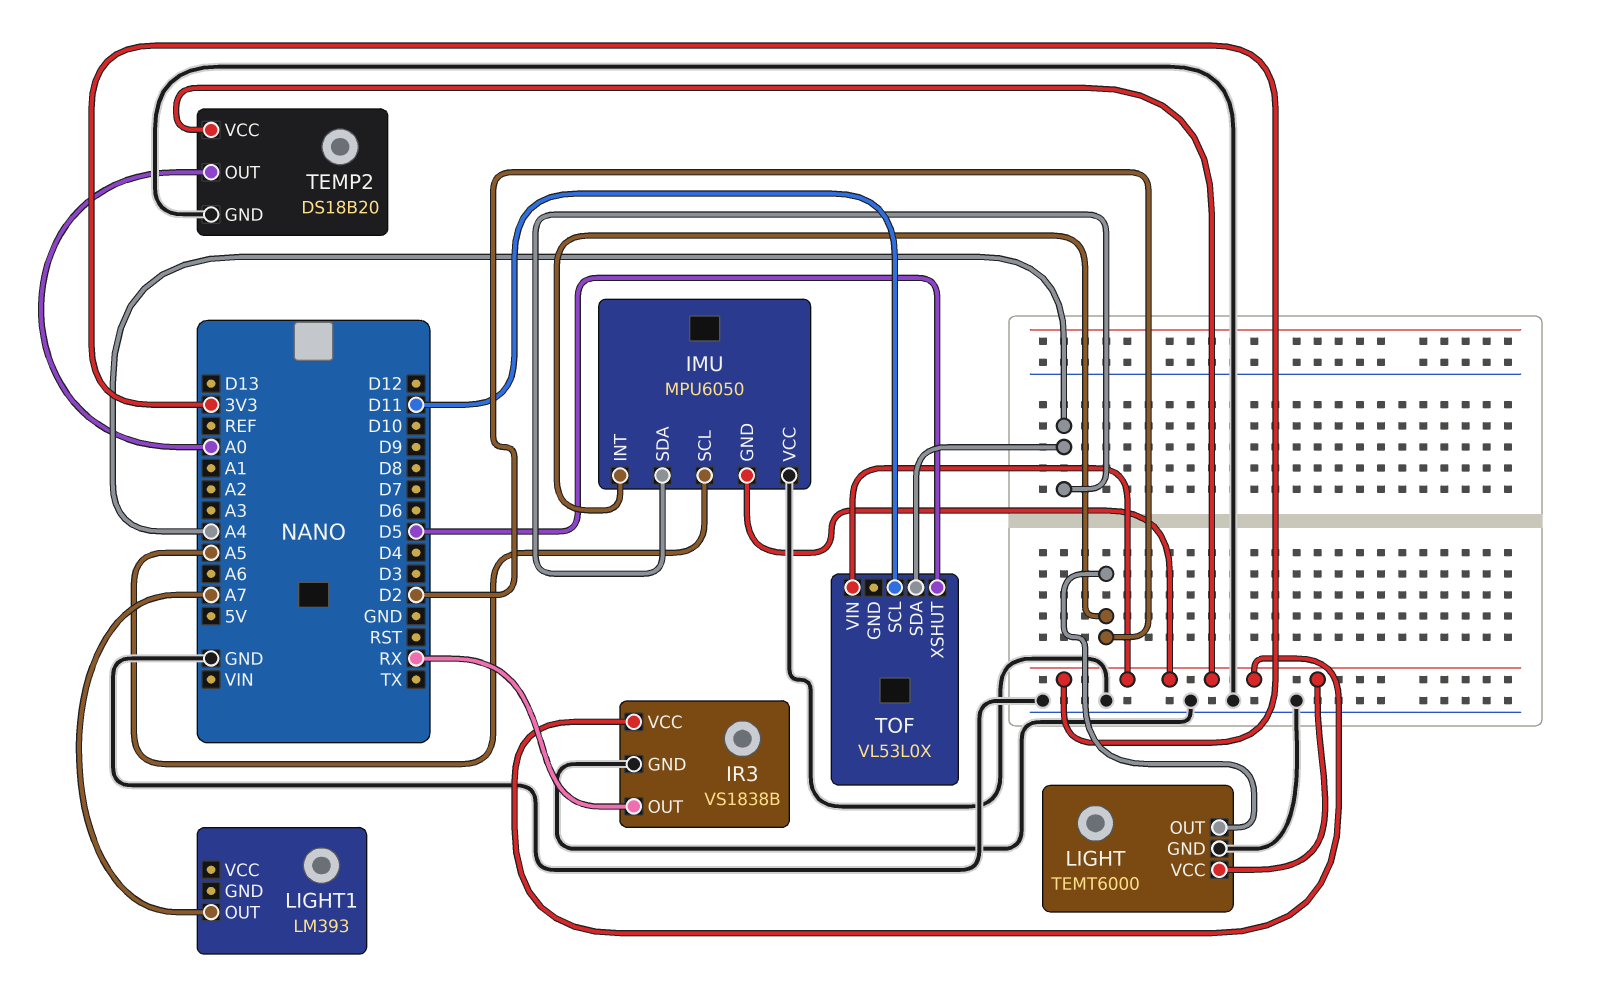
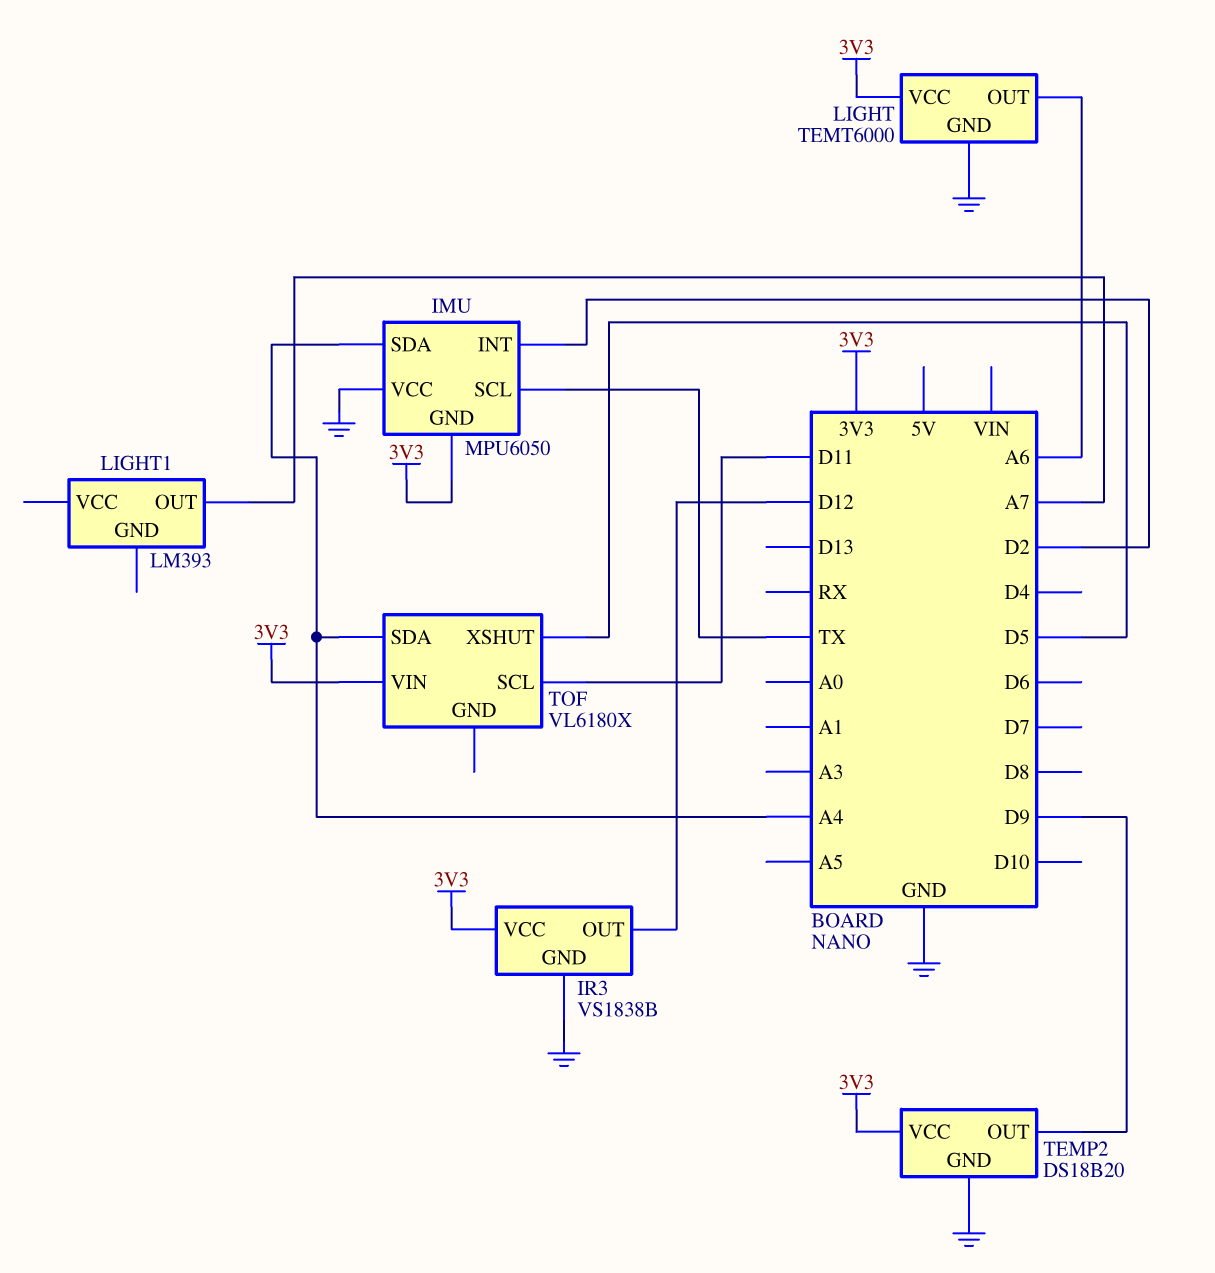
IMU pin SCL: A5 -> TX
IR3 pin OUT: RX -> D12
LIGHT pin OUT: D2 -> A6
TEMP2 pin OUT: A0 -> D9
TOF: VL53L0X -> VL6180X

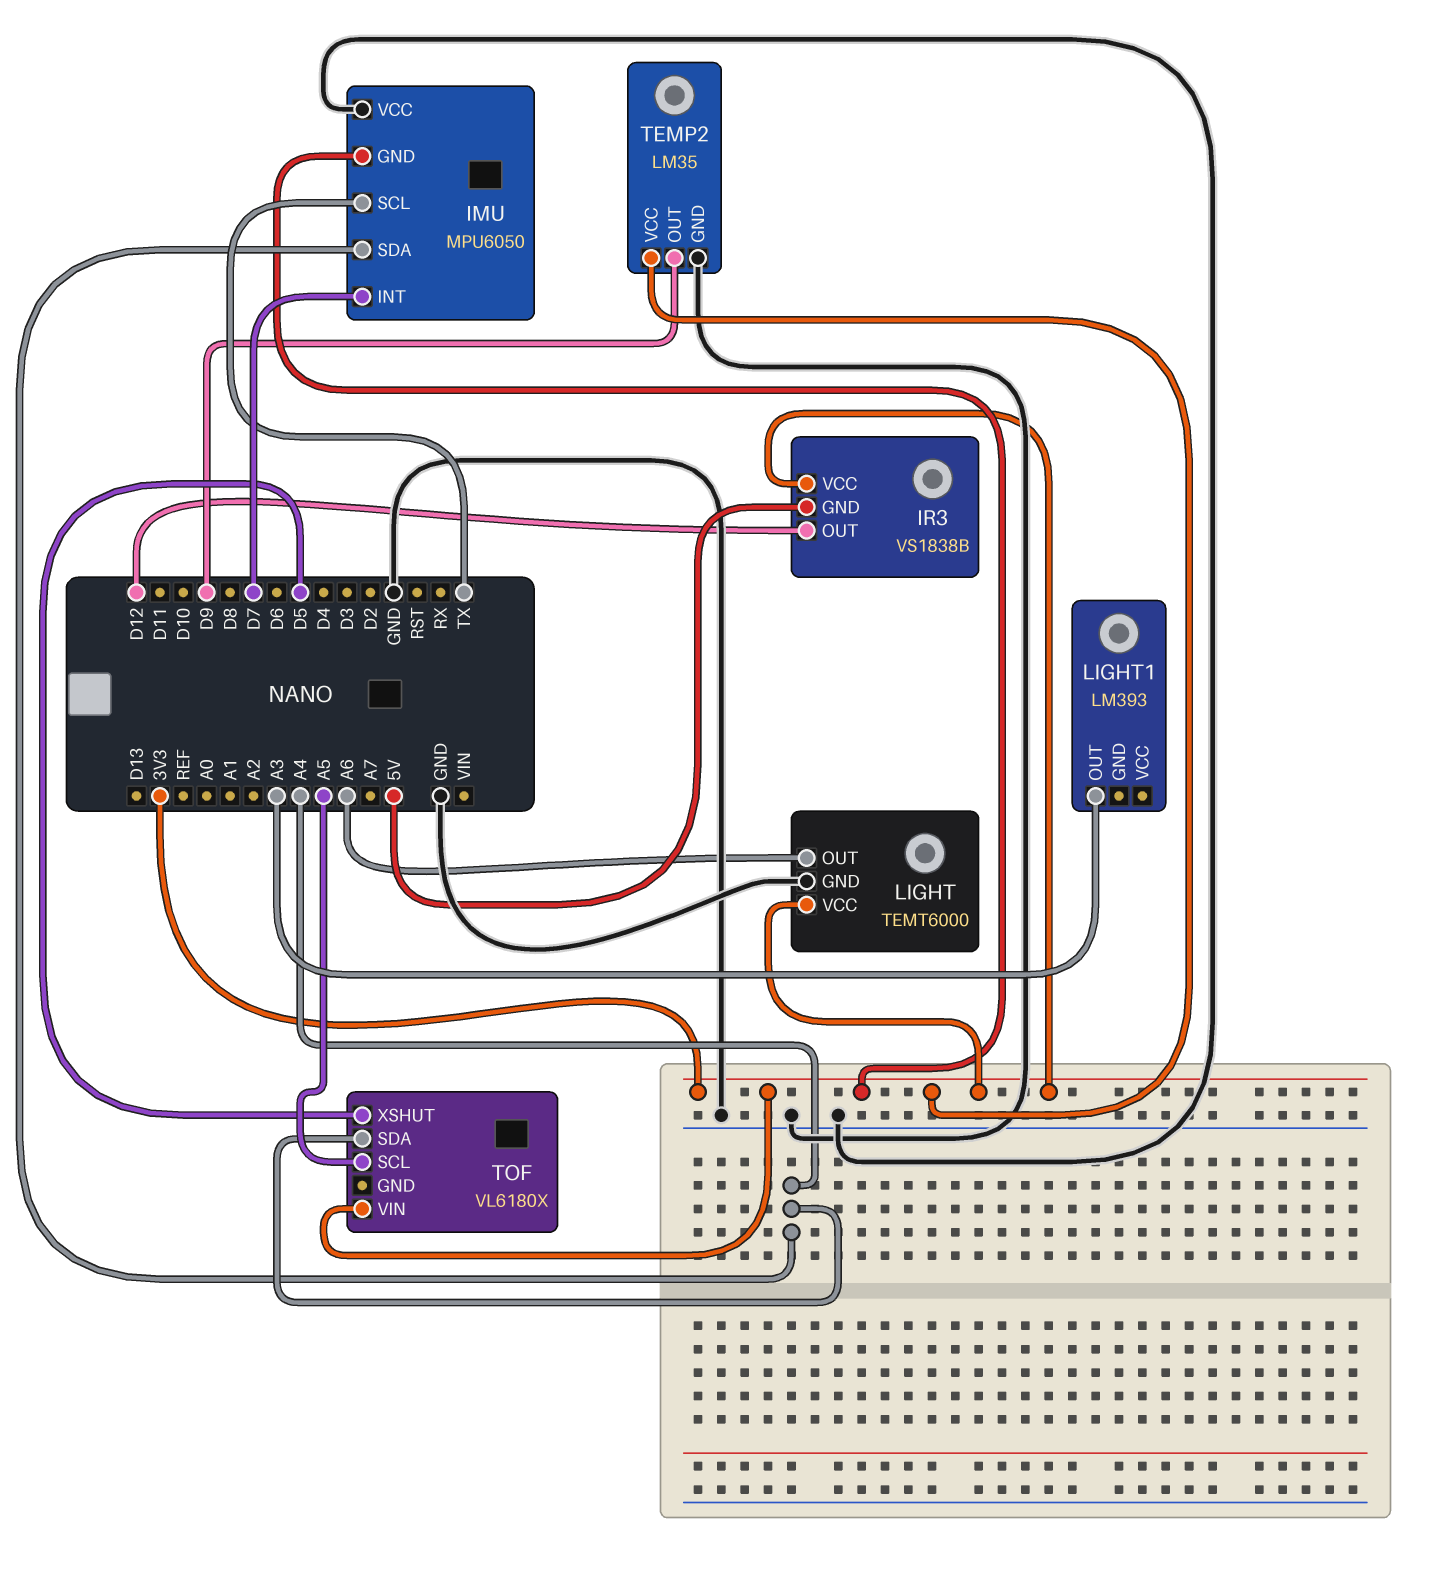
IMU pin INT: D2 -> D7
IR3 pin GND: GND -> 5V
LIGHT1 pin OUT: A7 -> A3
TEMP2: DS18B20 -> LM35
TOF pin SCL: D11 -> A5

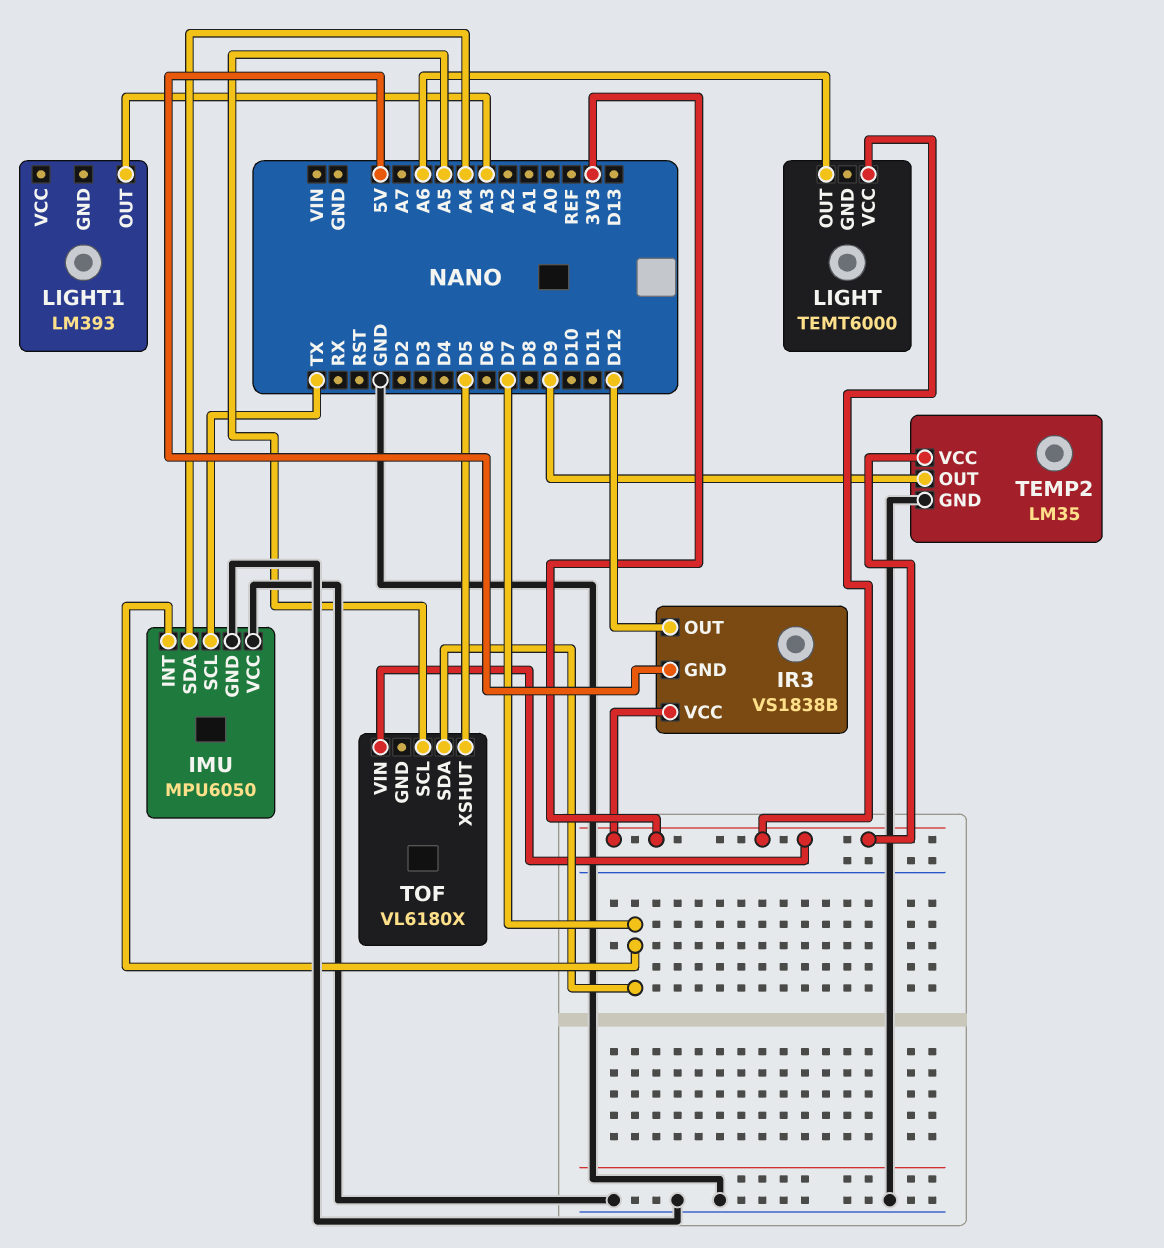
IMU pin GND: 3V3 -> GND
LIGHT pin GND: GND -> none
TOF pin SDA: A4 -> D7

